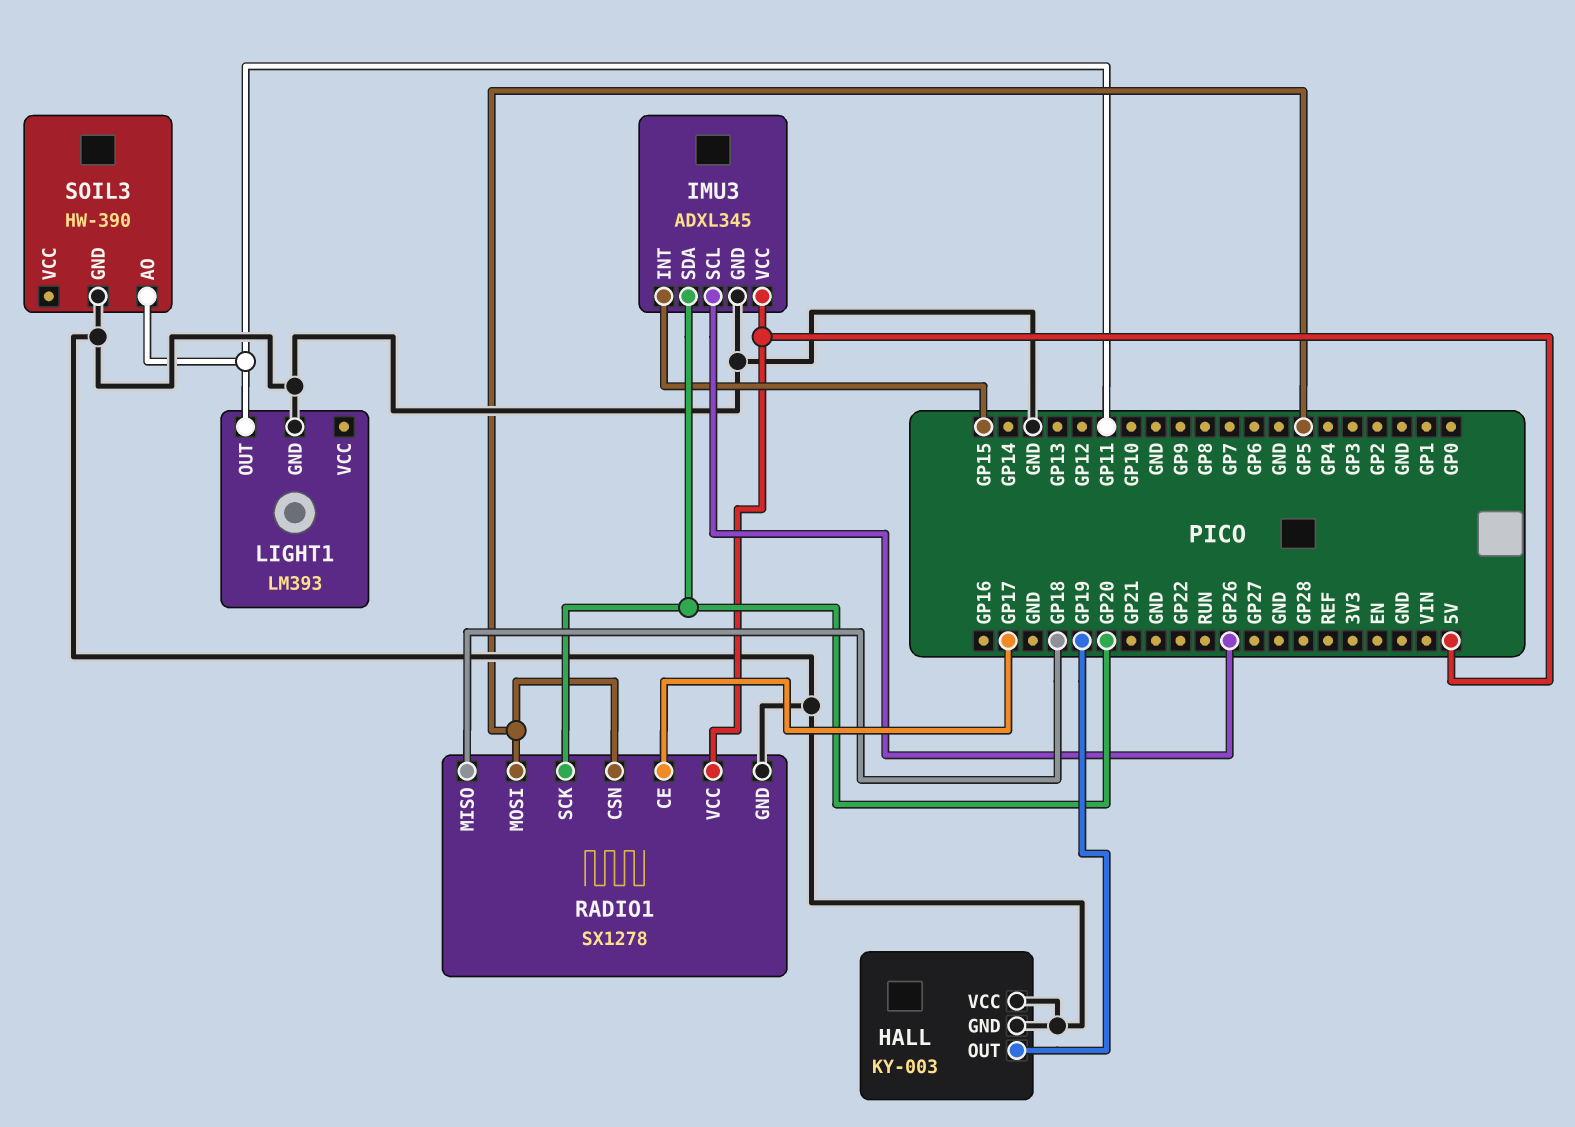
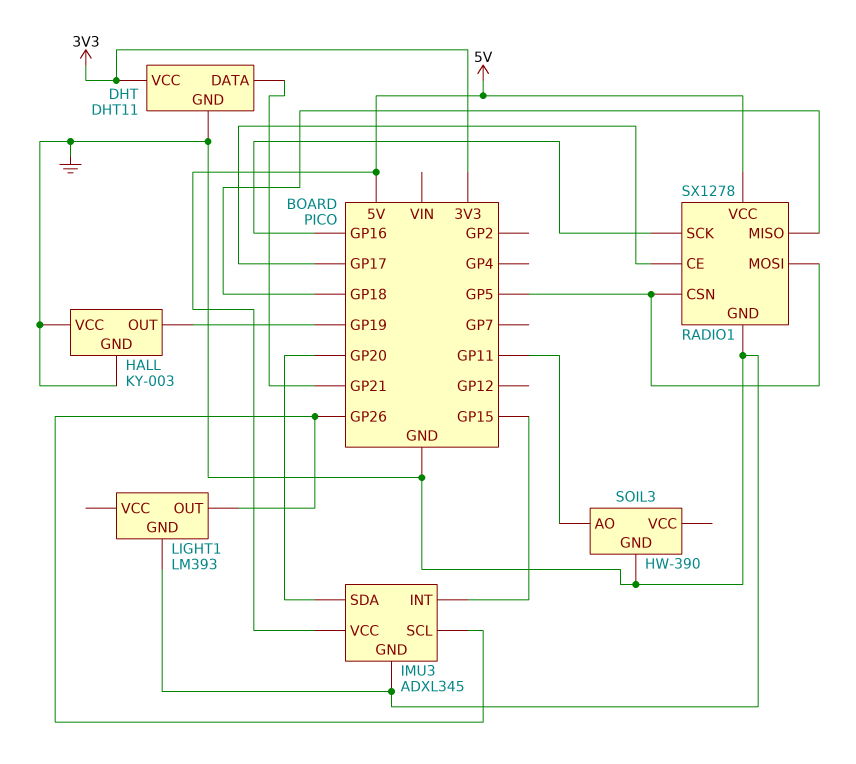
DHT: none -> DHT11
DHT pin DATA: none -> GP21
DHT pin GND: none -> GND
DHT pin VCC: none -> 3V3
LIGHT1 pin OUT: GP11 -> GP26
RADIO1 pin SCK: GP20 -> GP16

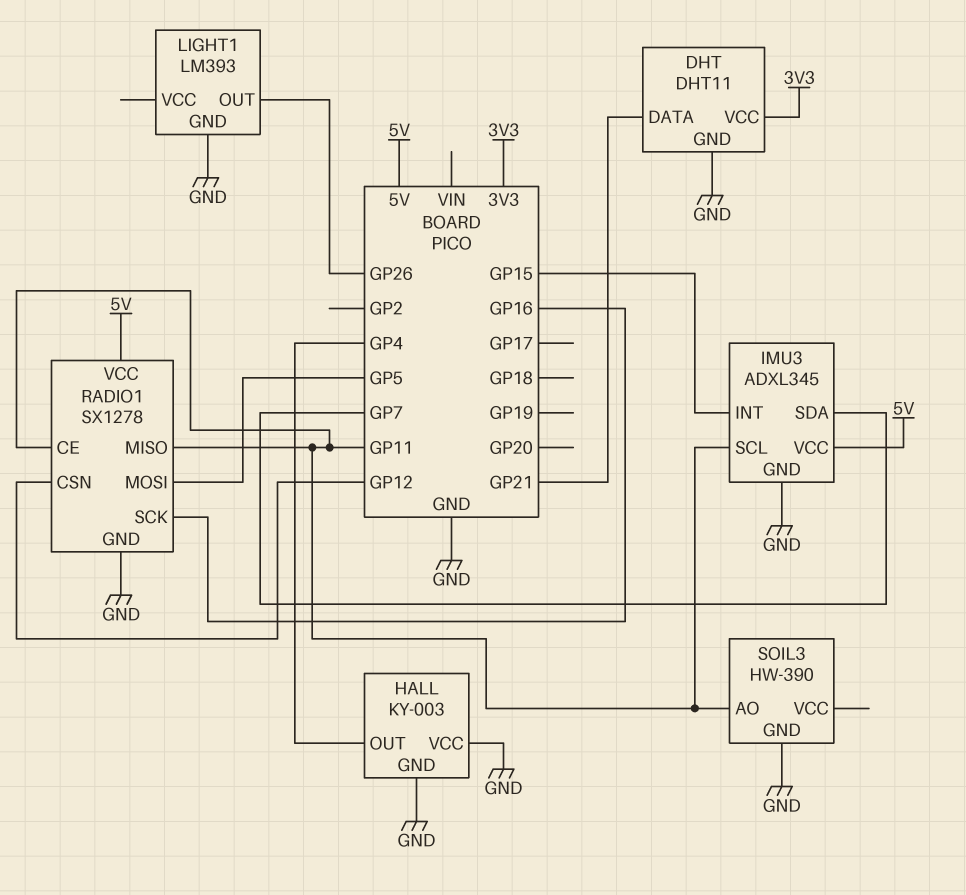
HALL pin OUT: GP19 -> GP4
IMU3 pin SCL: GP26 -> GP11
IMU3 pin SDA: GP20 -> GP7
RADIO1 pin CE: GP17 -> GP11
RADIO1 pin CSN: GP5 -> GP12
RADIO1 pin MISO: GP18 -> GP11

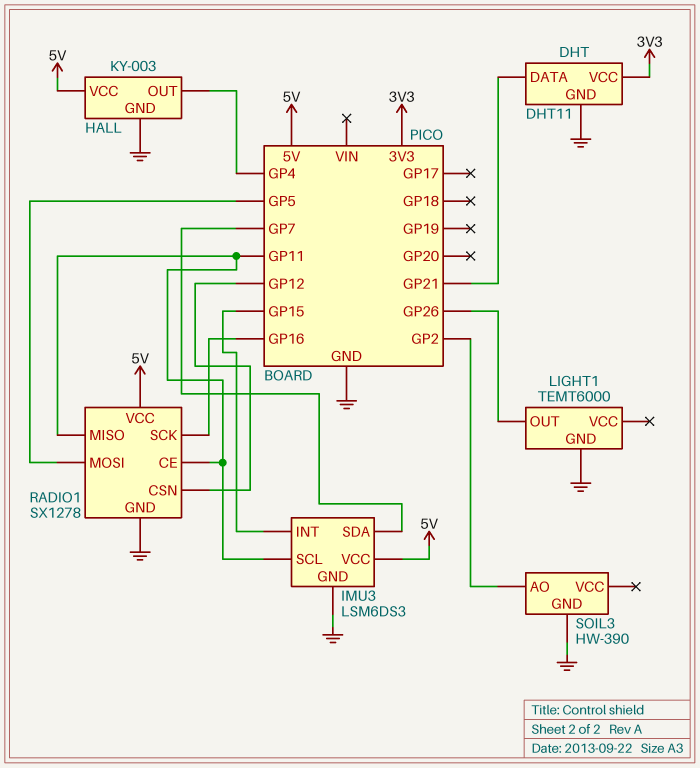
HALL pin VCC: GND -> 5V
IMU3: ADXL345 -> LSM6DS3
LIGHT1: LM393 -> TEMT6000
SOIL3 pin AO: GP11 -> GP2

